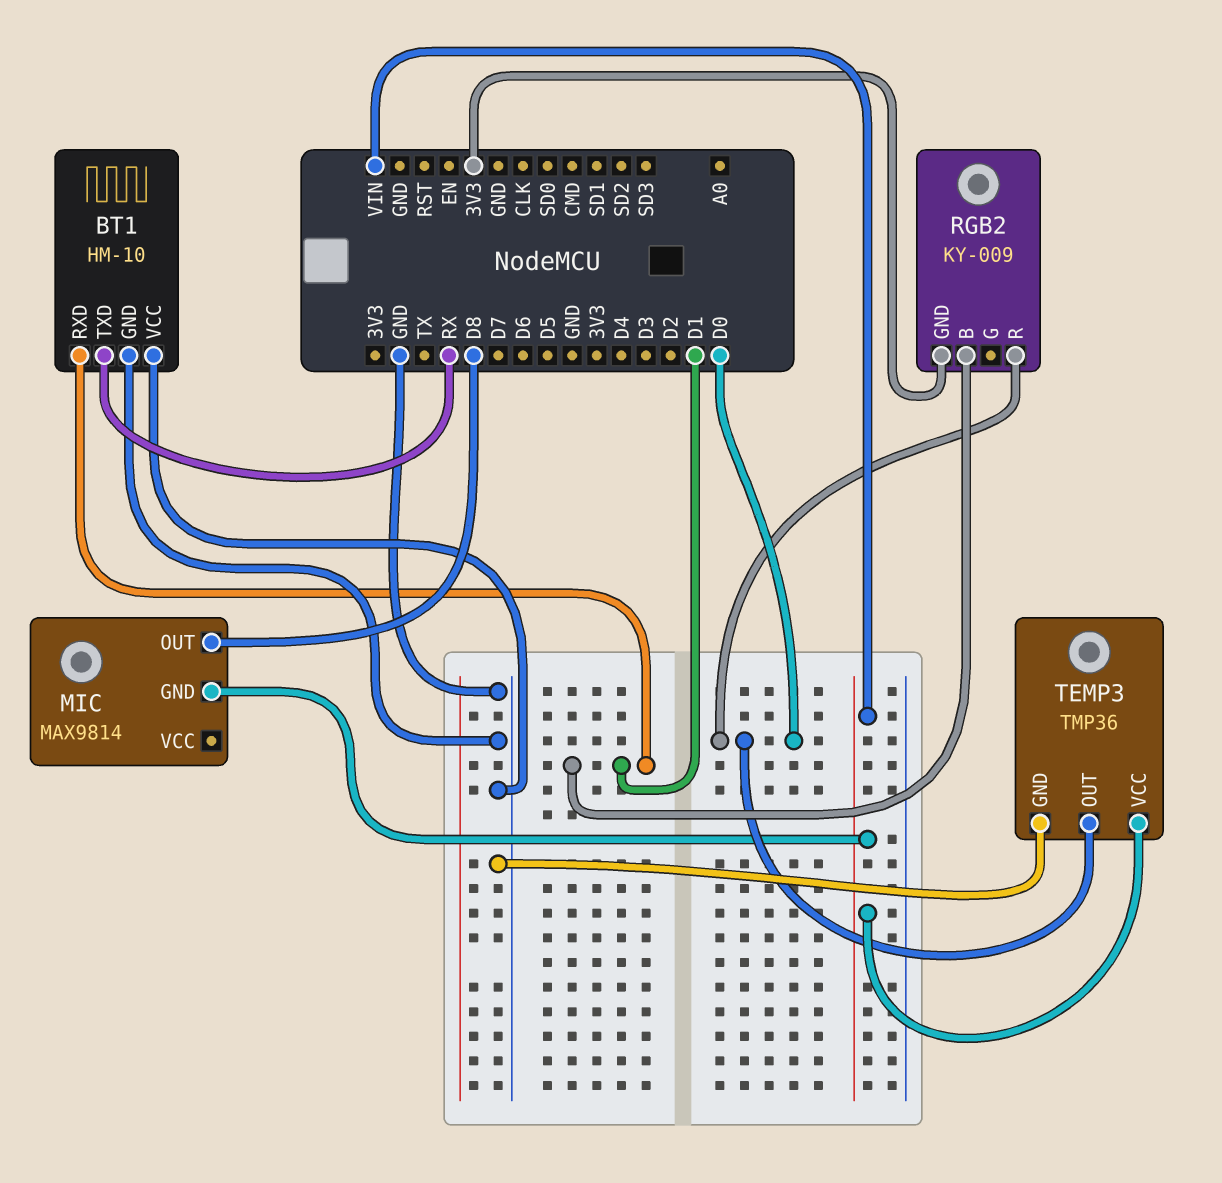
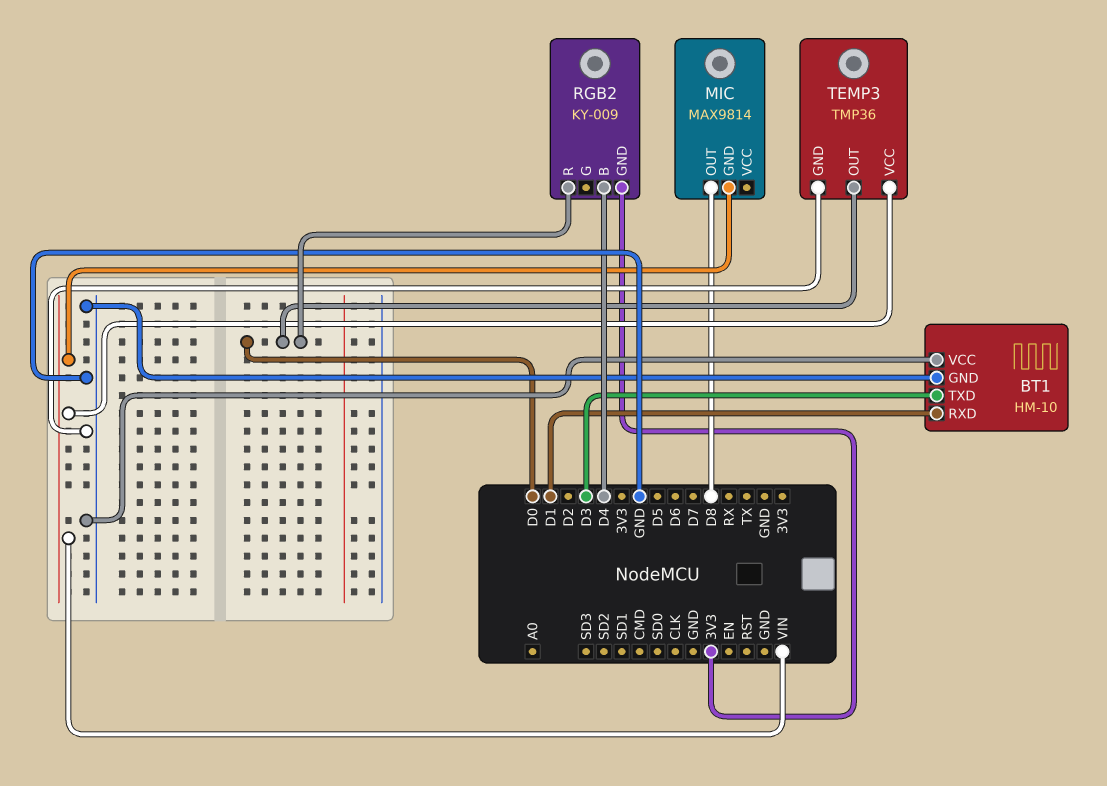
BT1 pin TXD: RX -> D3
RGB2 pin B: D1 -> D4

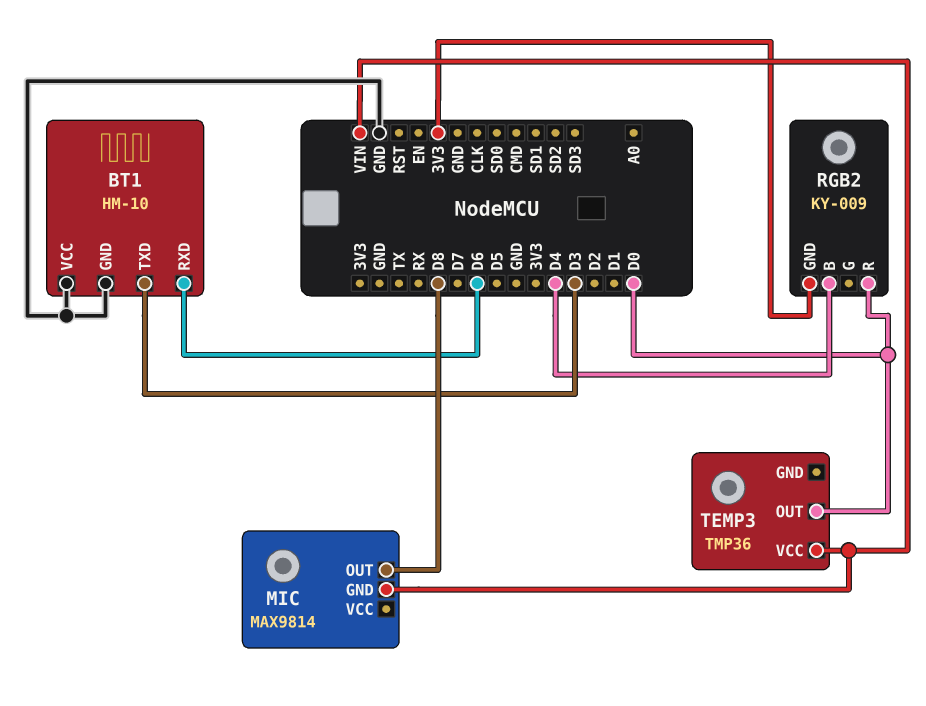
BT1 pin RXD: D1 -> D6
TEMP3 pin GND: GND -> none

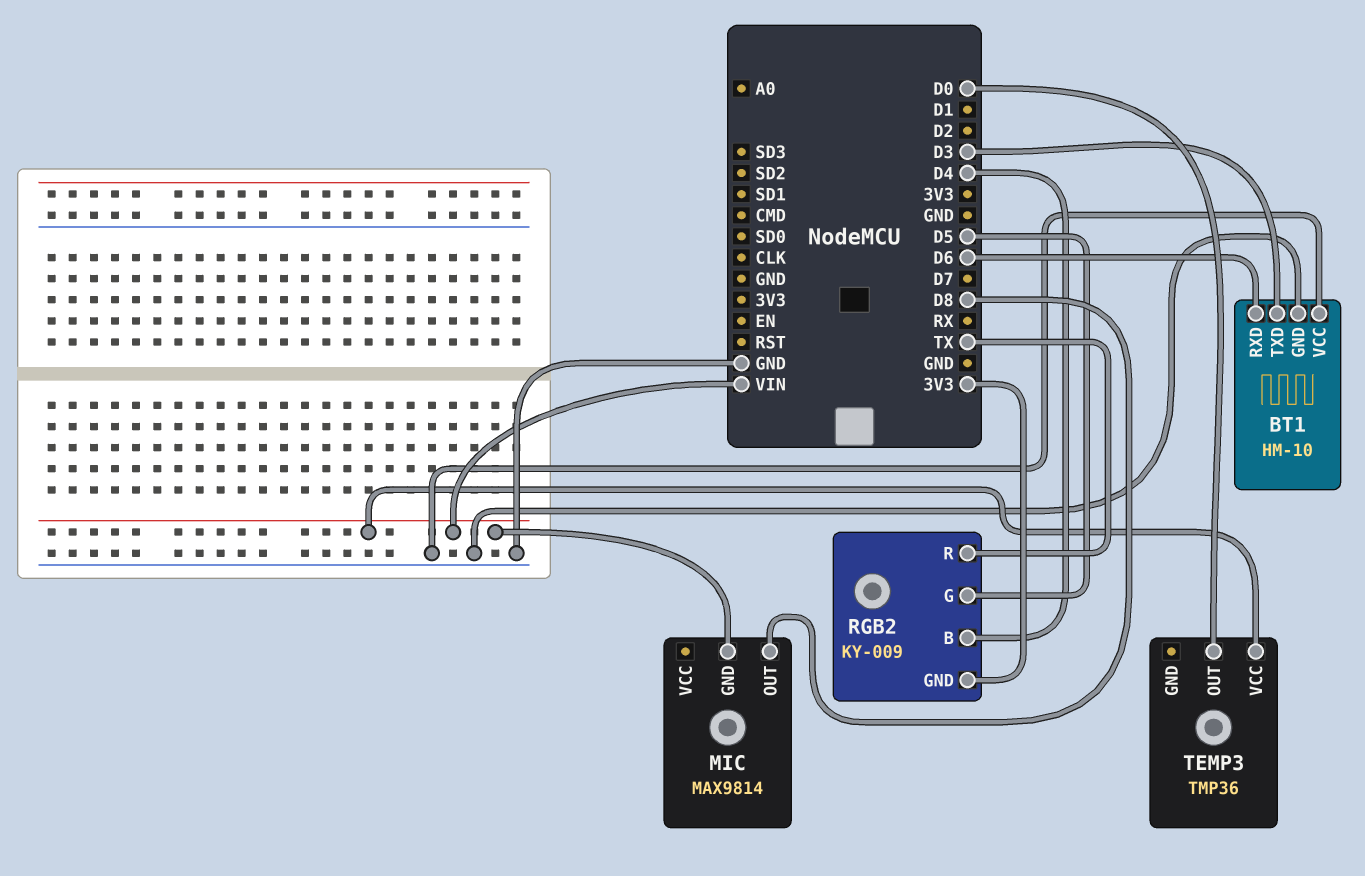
RGB2 pin G: none -> D5
RGB2 pin R: D0 -> TX

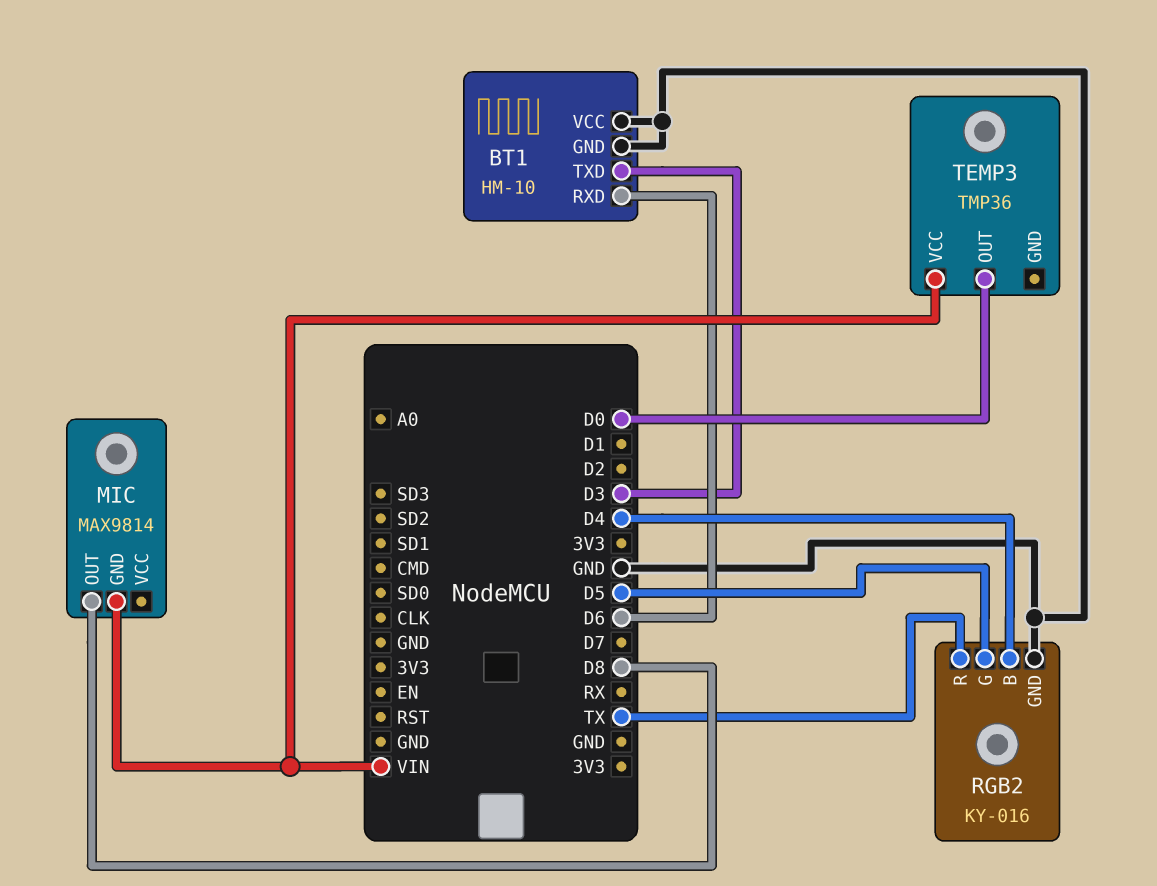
RGB2: KY-009 -> KY-016
RGB2 pin GND: 3V3 -> GND

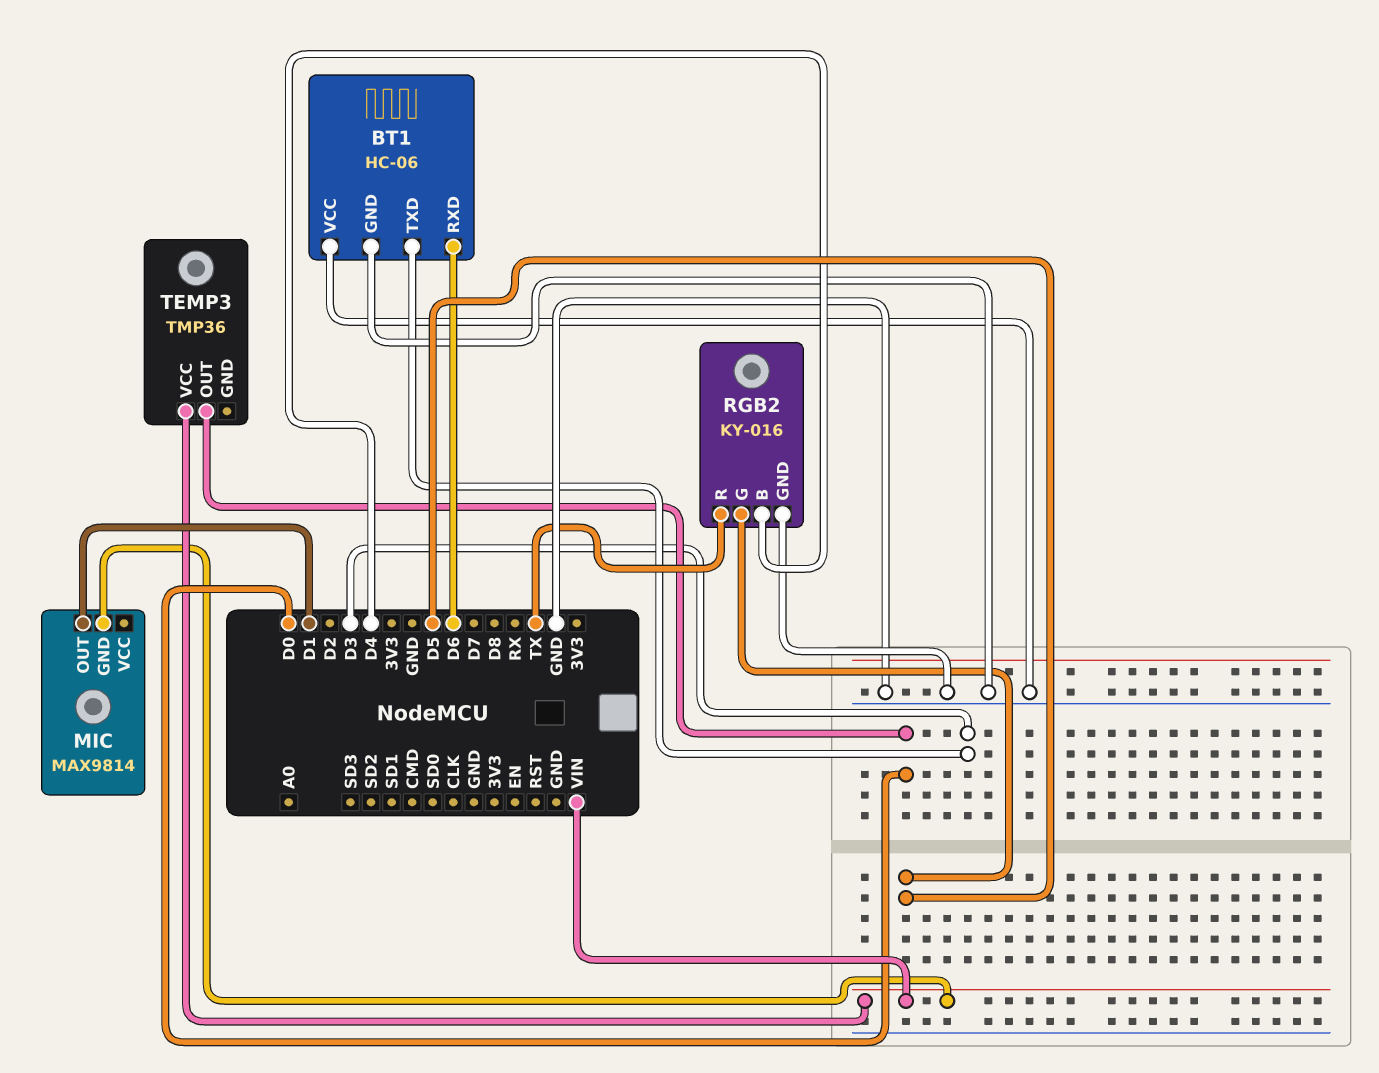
BT1: HM-10 -> HC-06
MIC pin OUT: D8 -> D1

